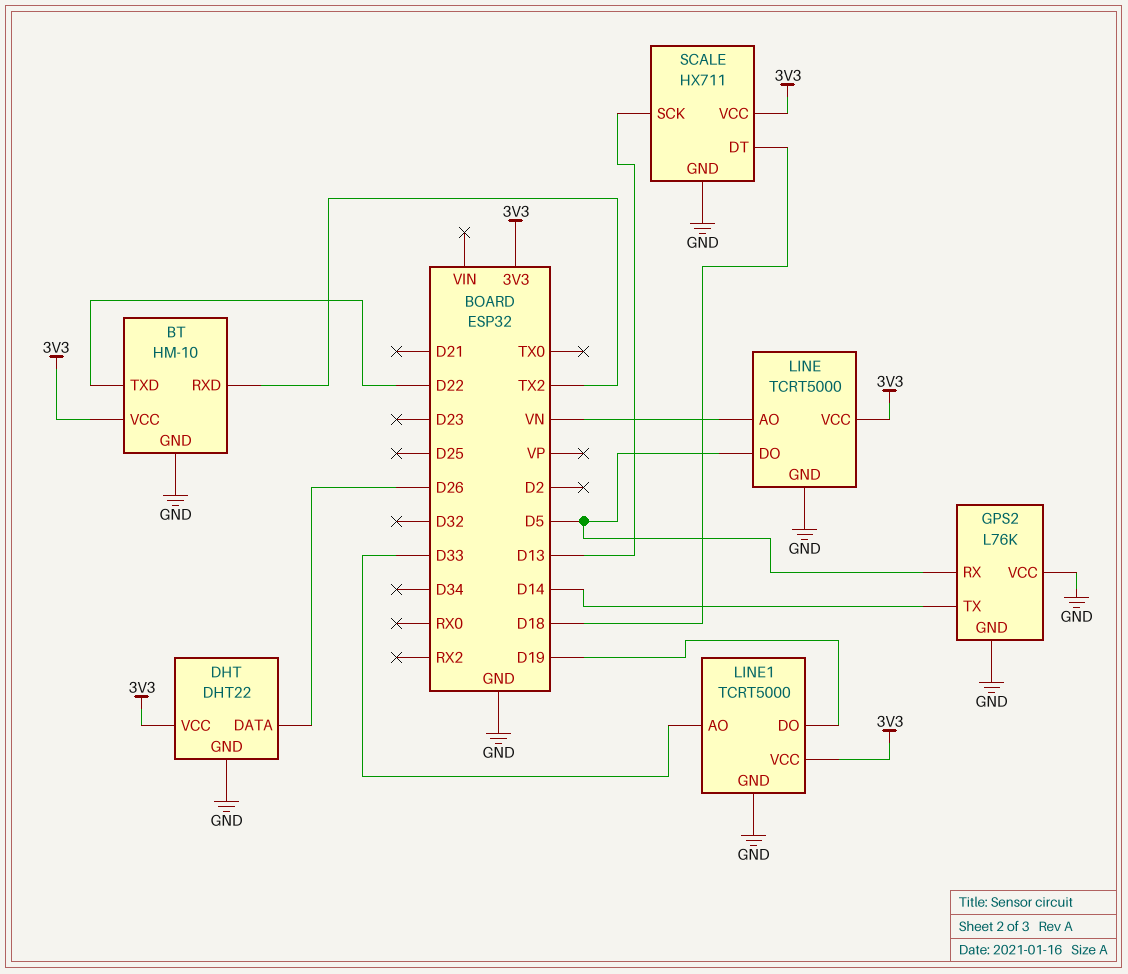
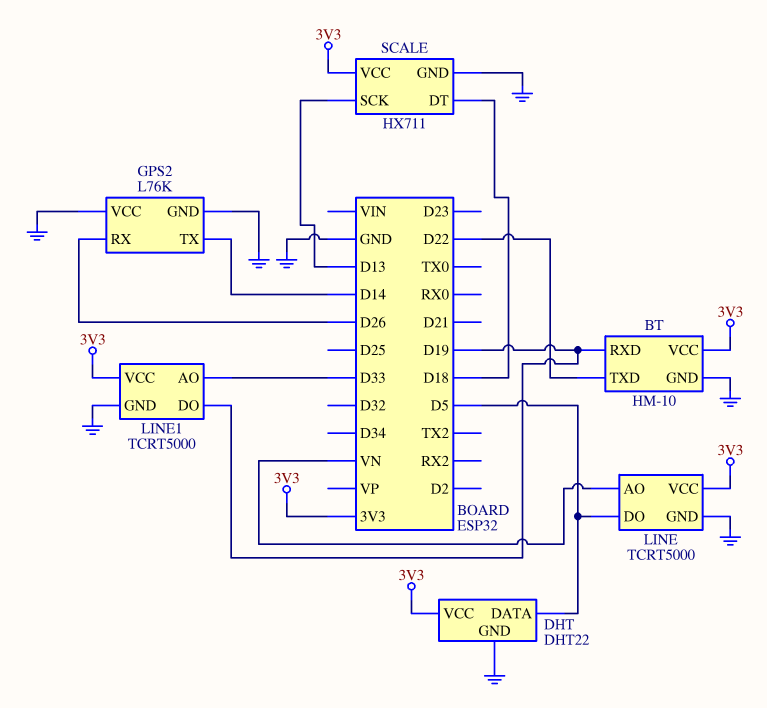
BT pin RXD: TX2 -> D19
DHT pin DATA: D26 -> D5
GPS2 pin RX: D5 -> D26

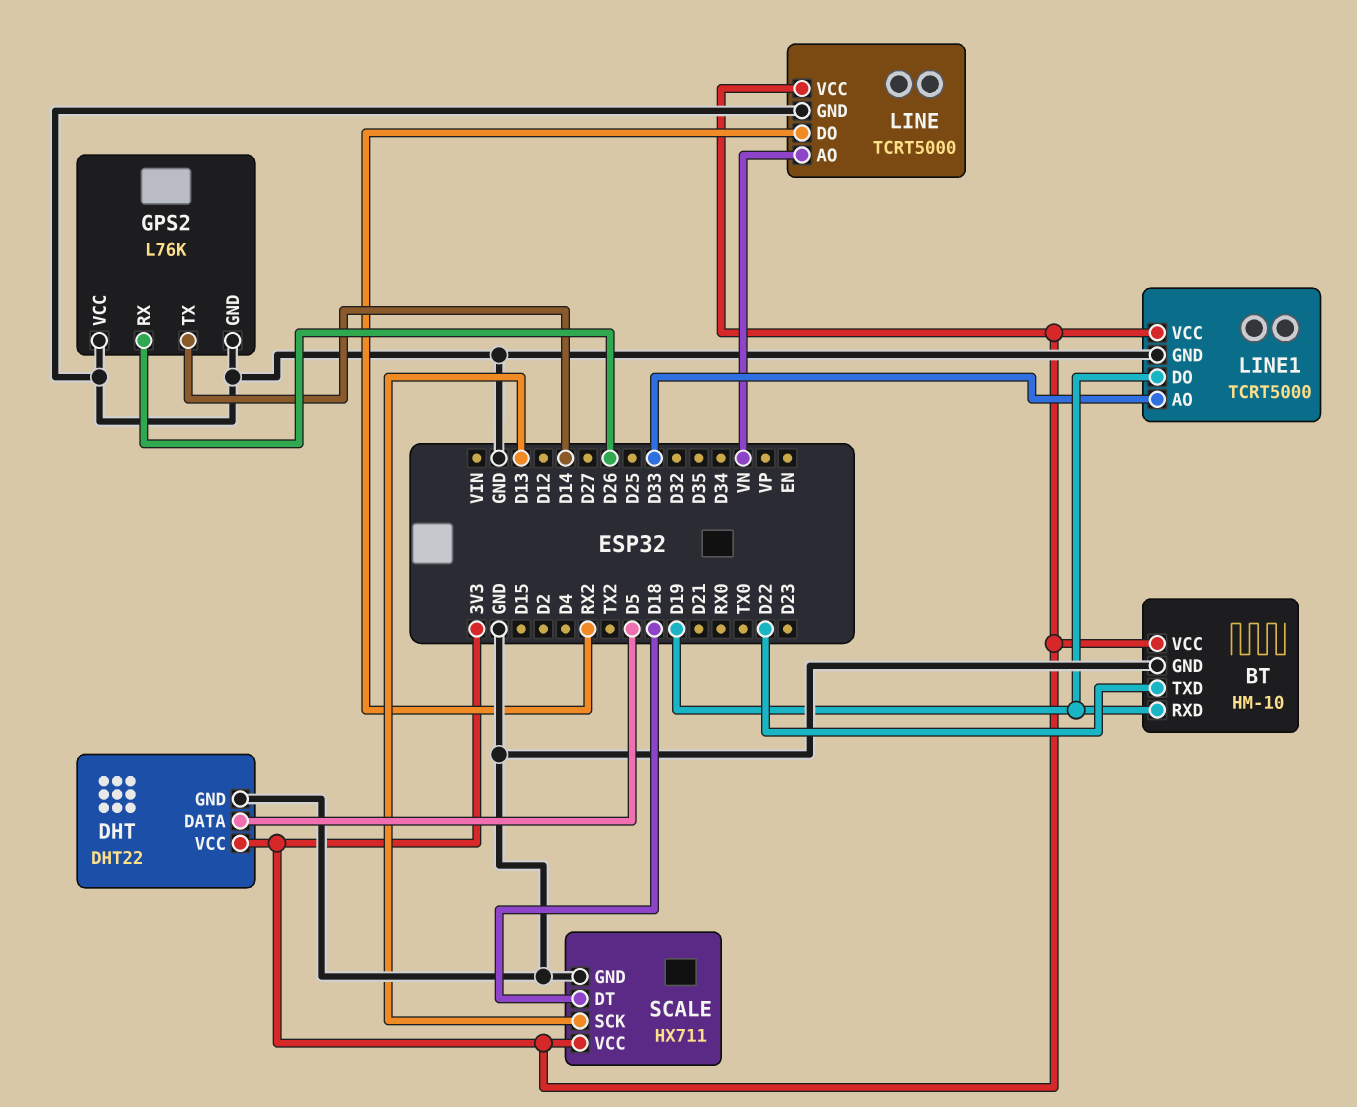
LINE pin DO: D5 -> RX2

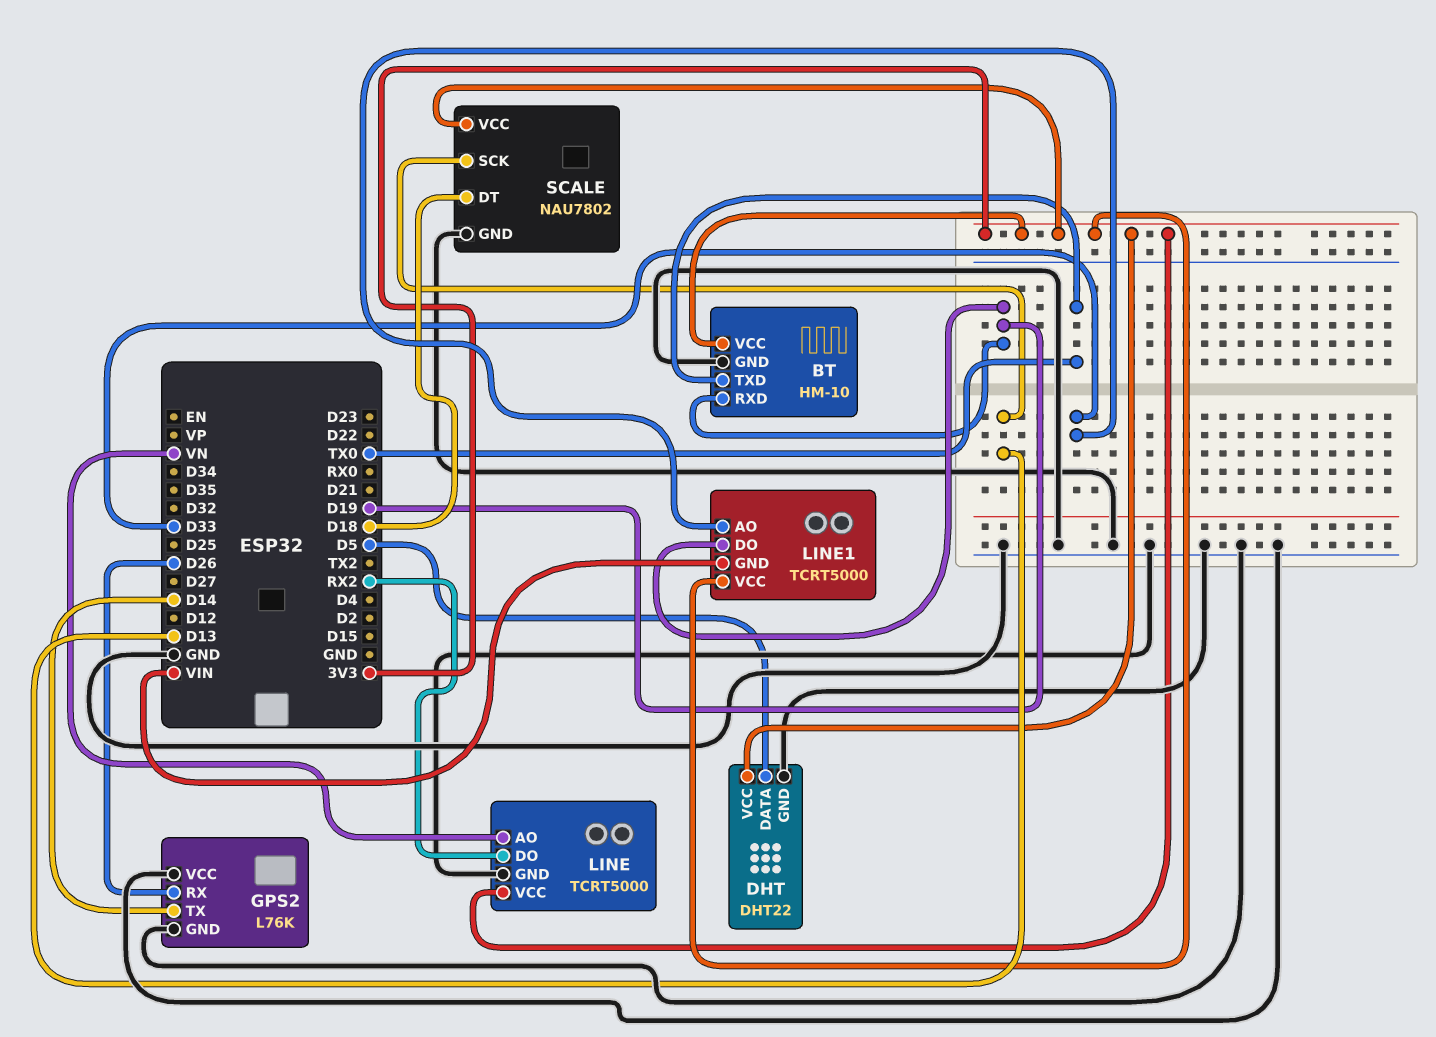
BT pin TXD: D22 -> TX0
LINE1 pin GND: GND -> VIN
SCALE: HX711 -> NAU7802

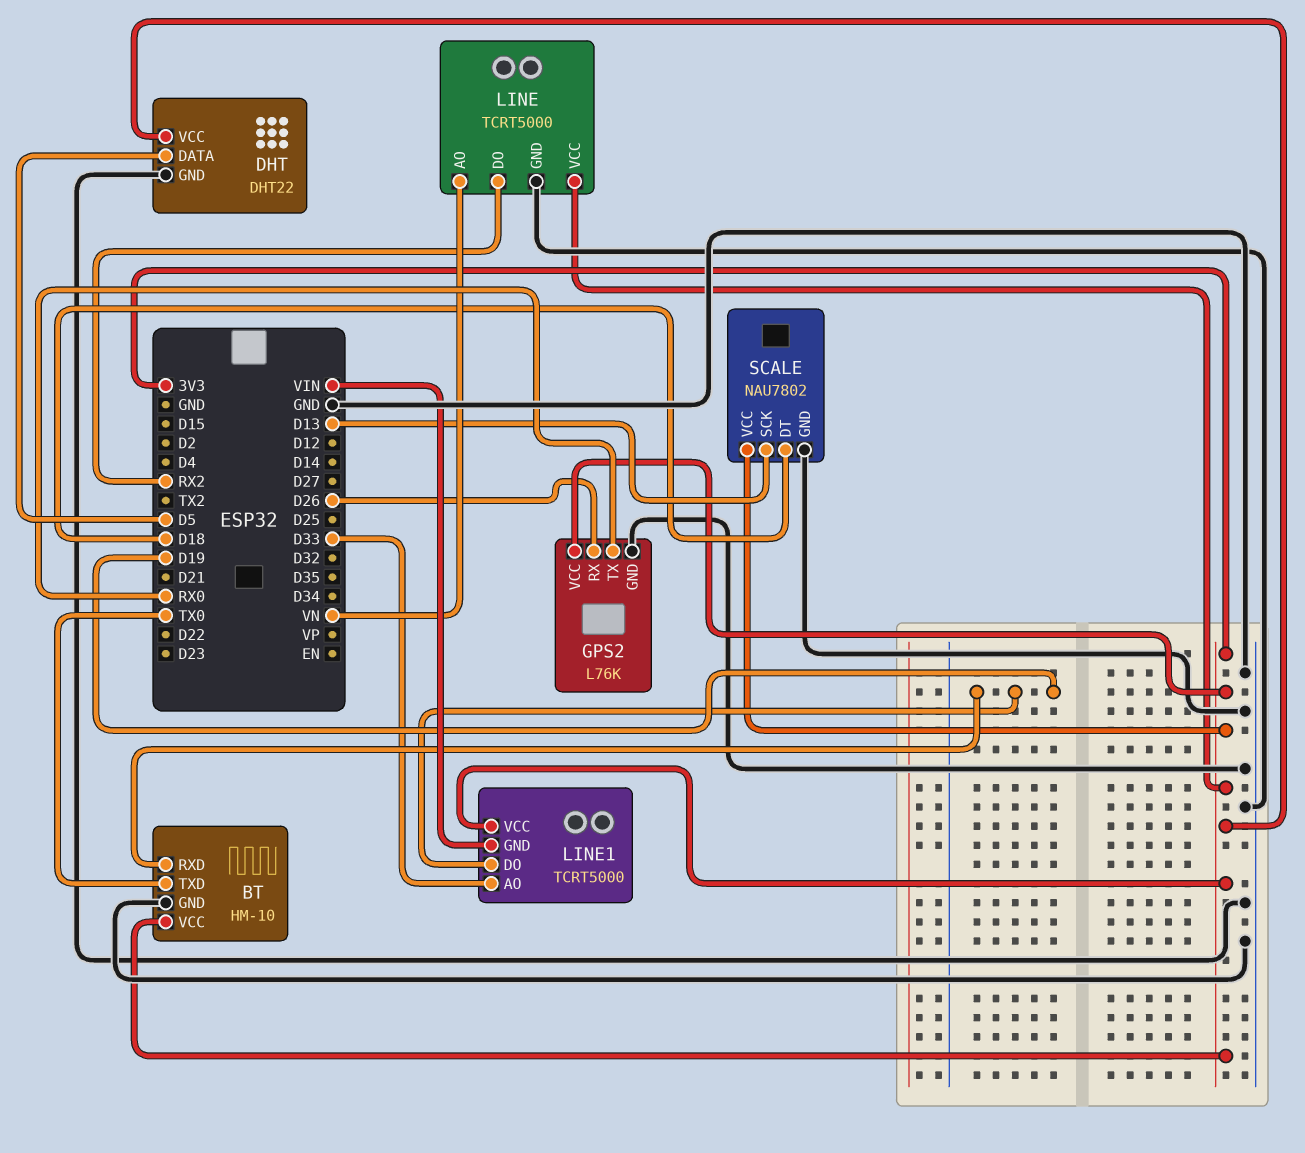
GPS2 pin TX: D14 -> RX0
GPS2 pin VCC: GND -> 3V3

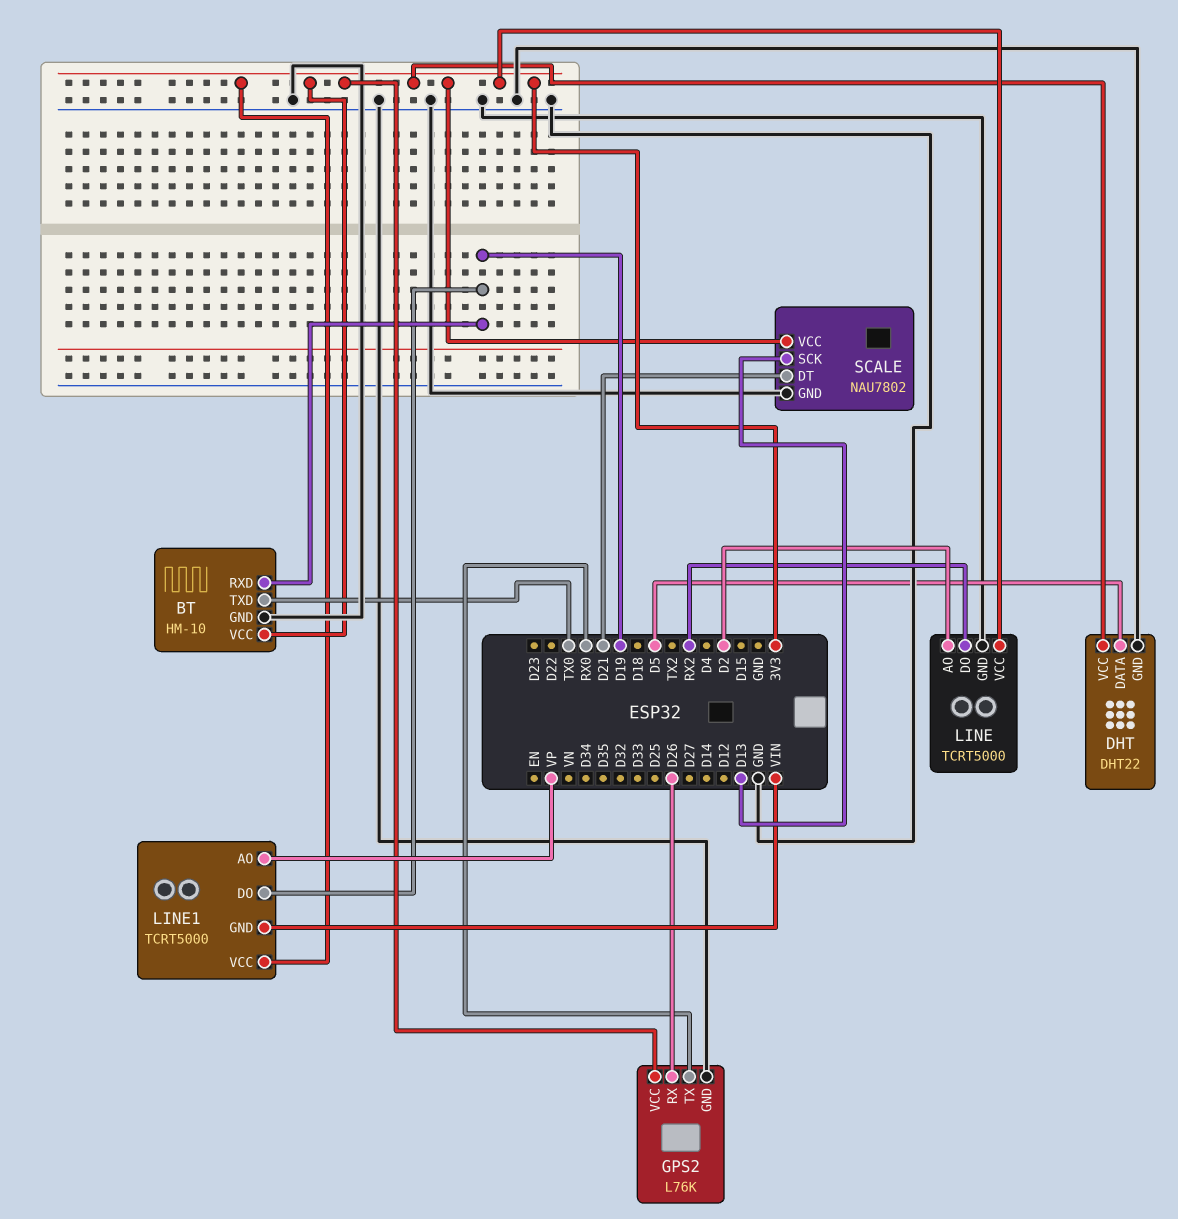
LINE pin AO: VN -> D2
LINE1 pin AO: D33 -> VP
SCALE pin DT: D18 -> D21

